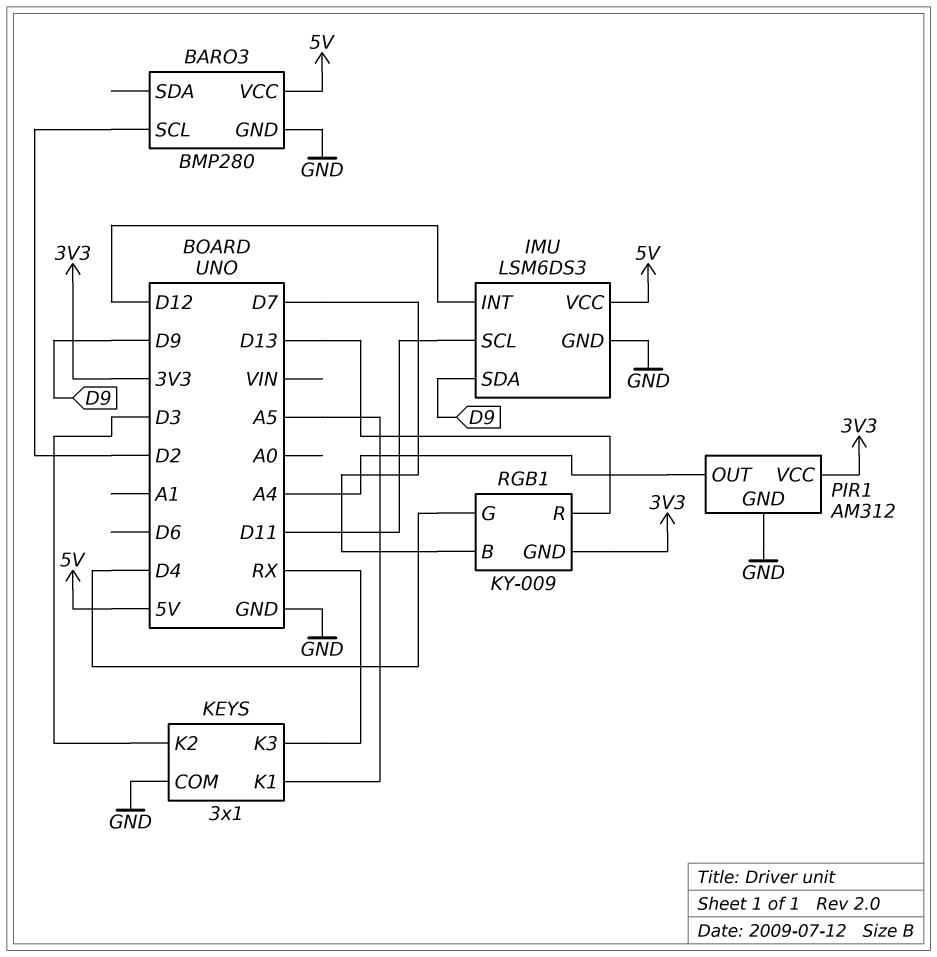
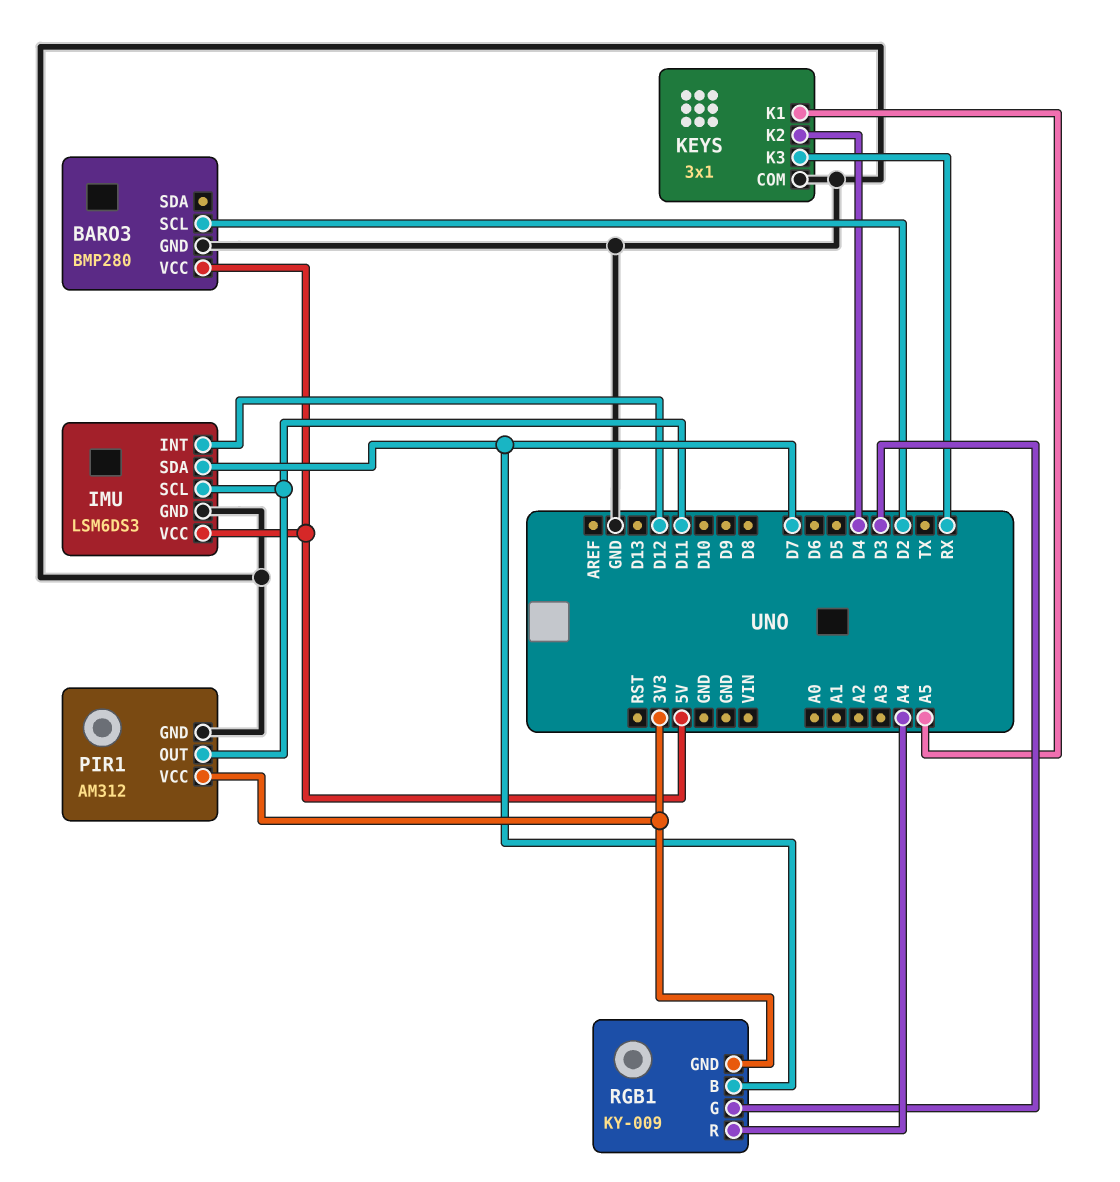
IMU pin SDA: D9 -> D7
KEYS pin K2: D3 -> D4
PIR1 pin OUT: A4 -> D11
RGB1 pin G: D4 -> D3
RGB1 pin R: D13 -> A4

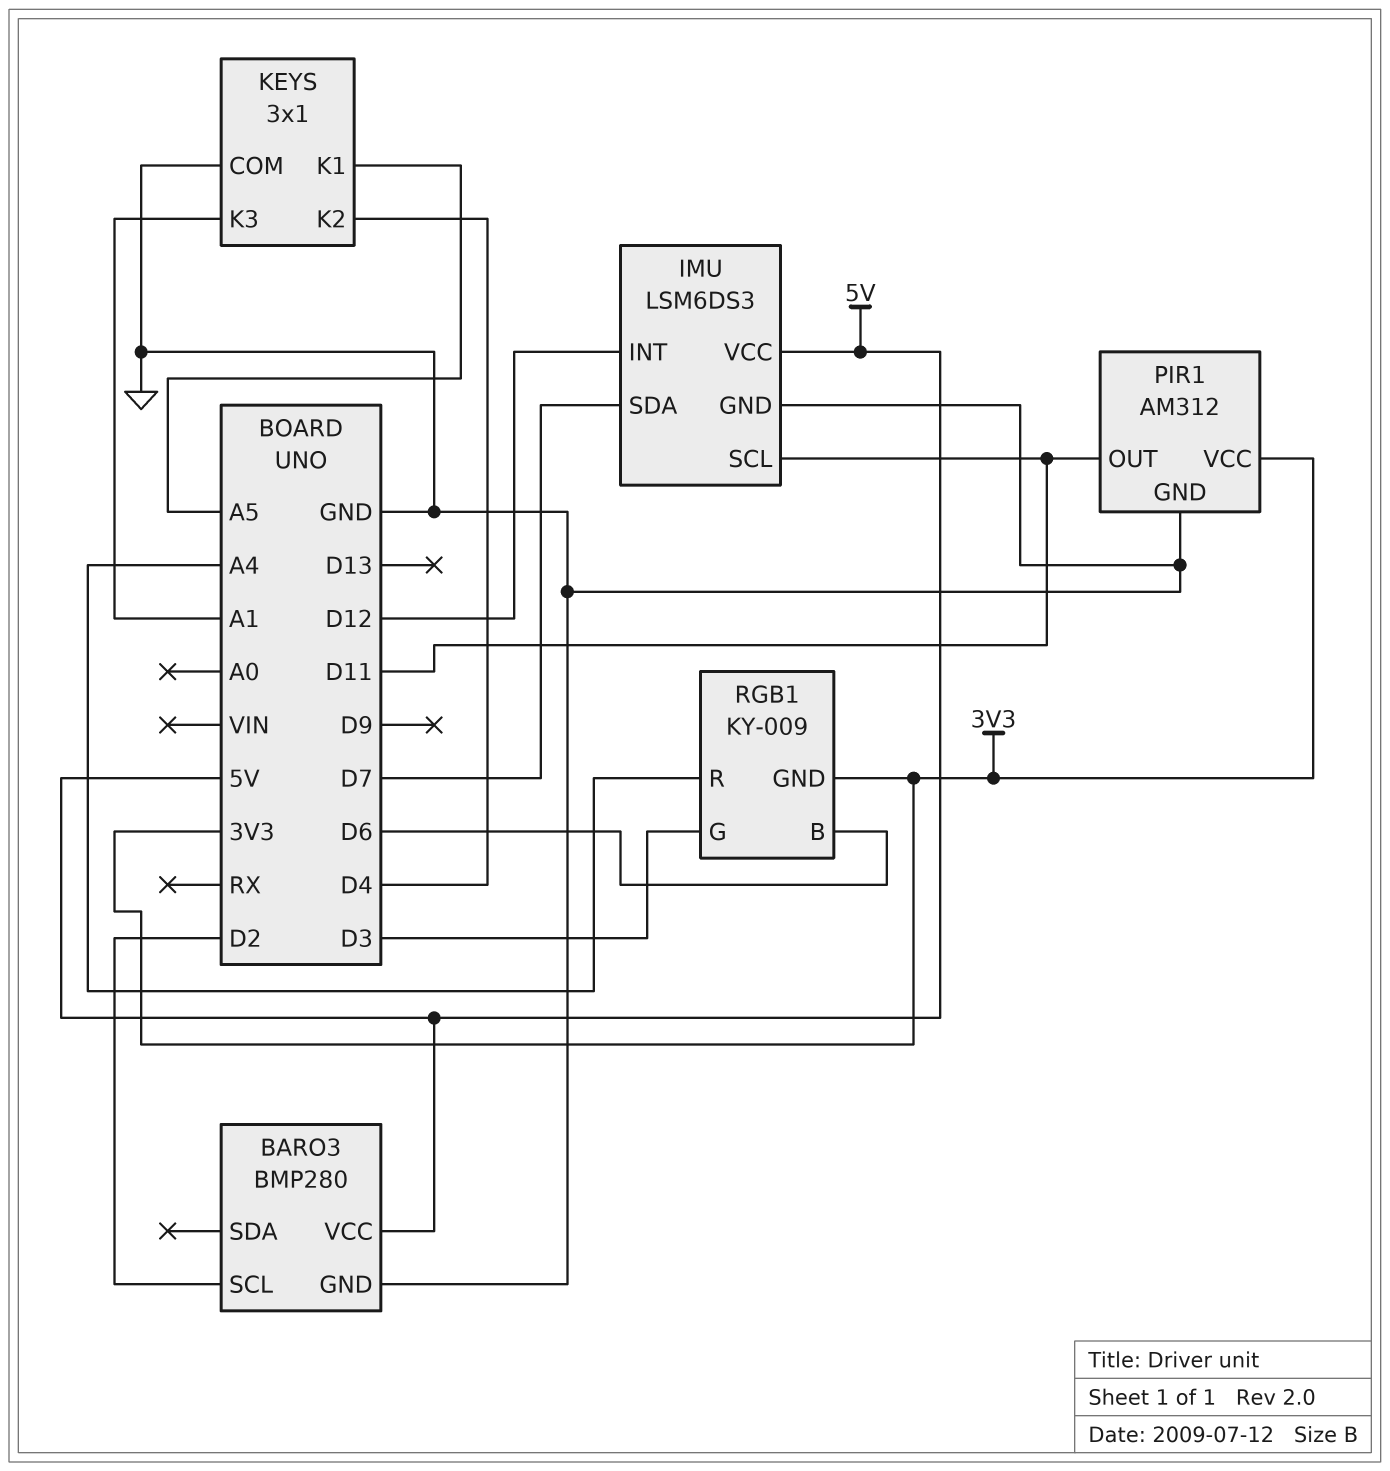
KEYS pin K3: RX -> A1
RGB1 pin B: D7 -> D6

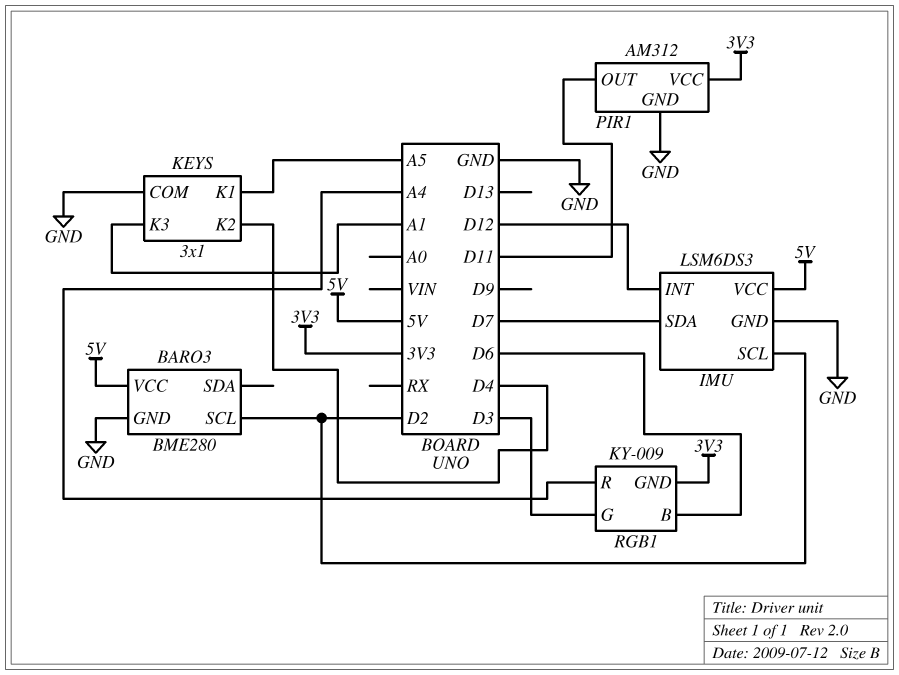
BARO3: BMP280 -> BME280
IMU pin SCL: D11 -> D2

